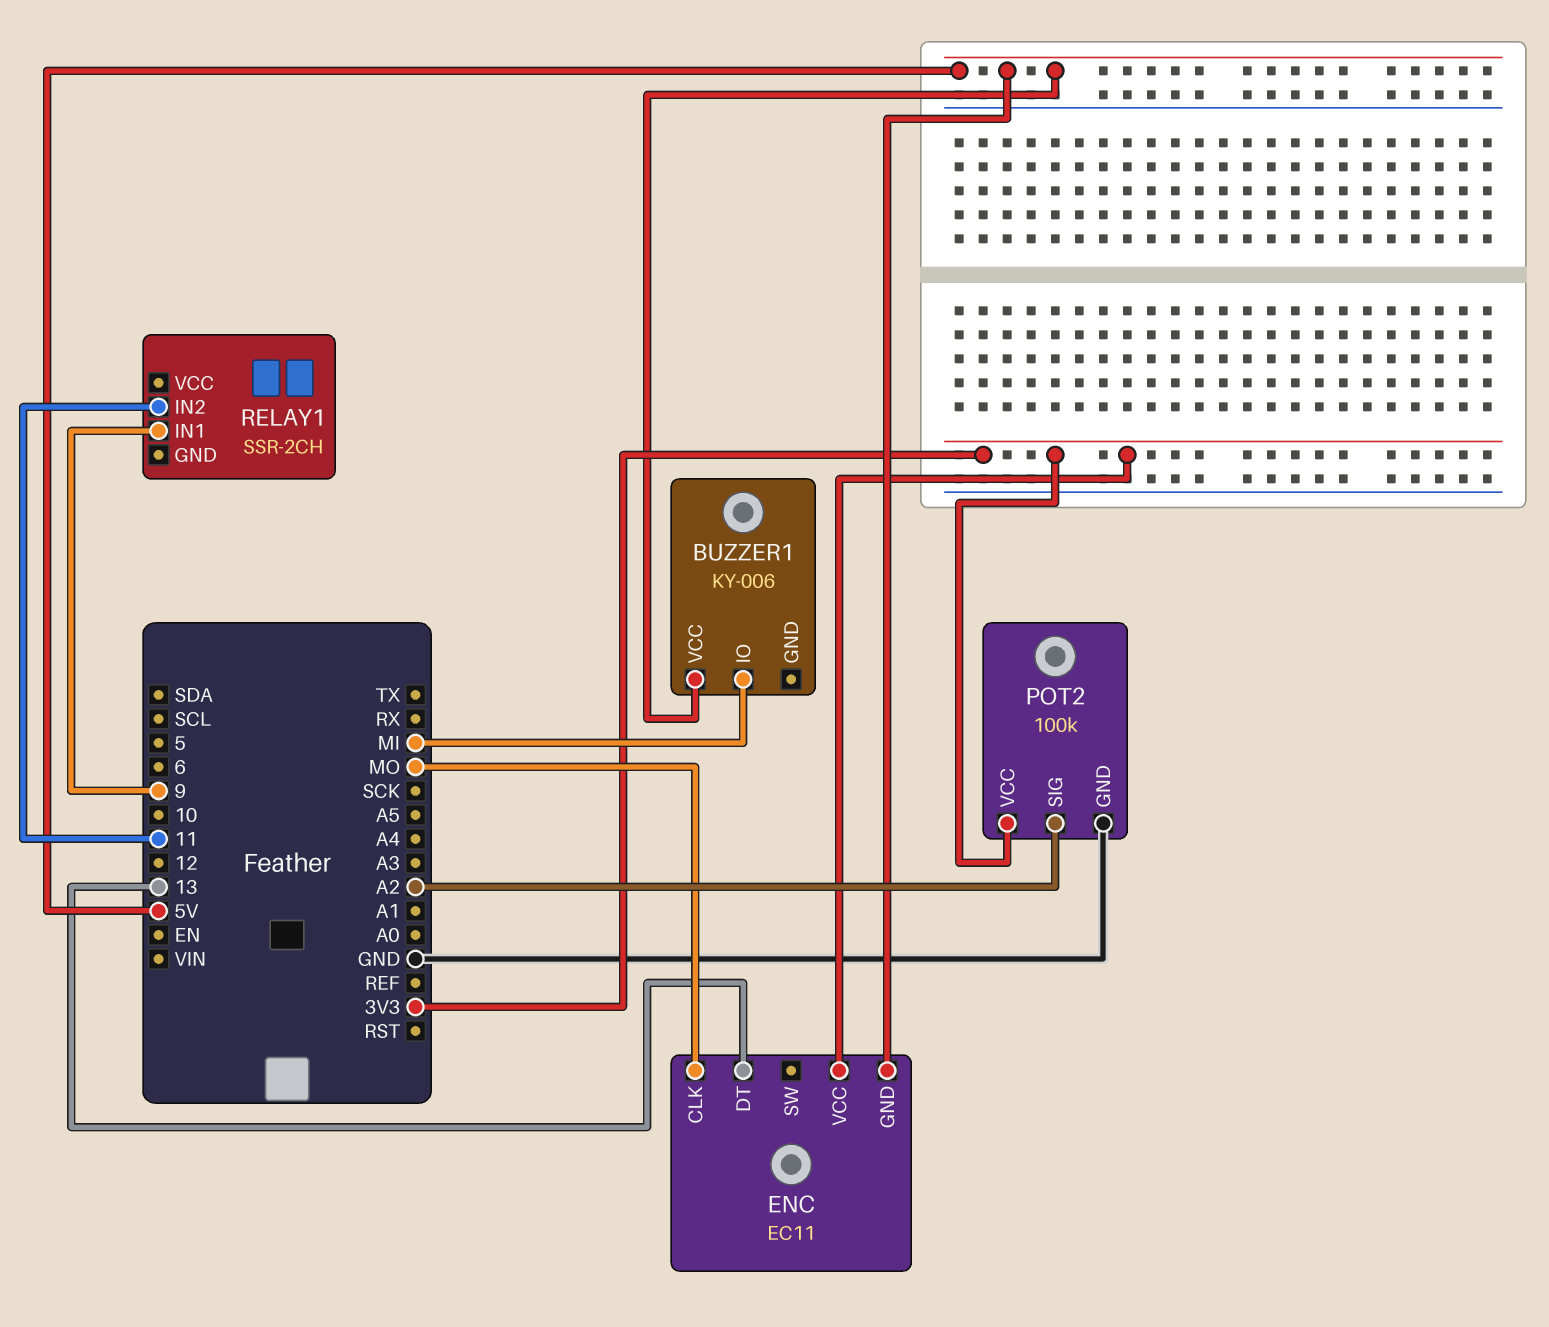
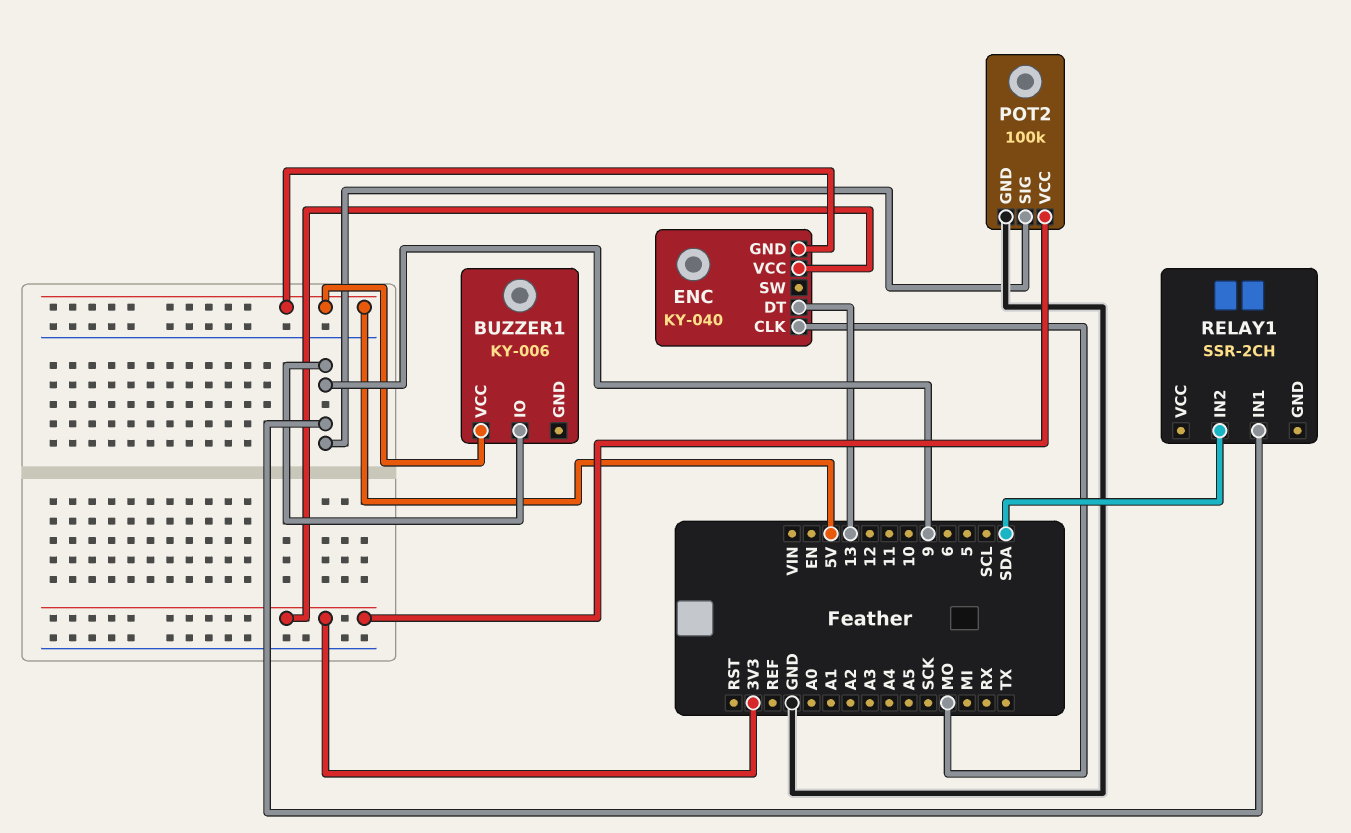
BUZZER1 pin IO: MI -> 9
ENC: EC11 -> KY-040
POT2 pin SIG: A2 -> 9
RELAY1 pin IN2: 11 -> SDA

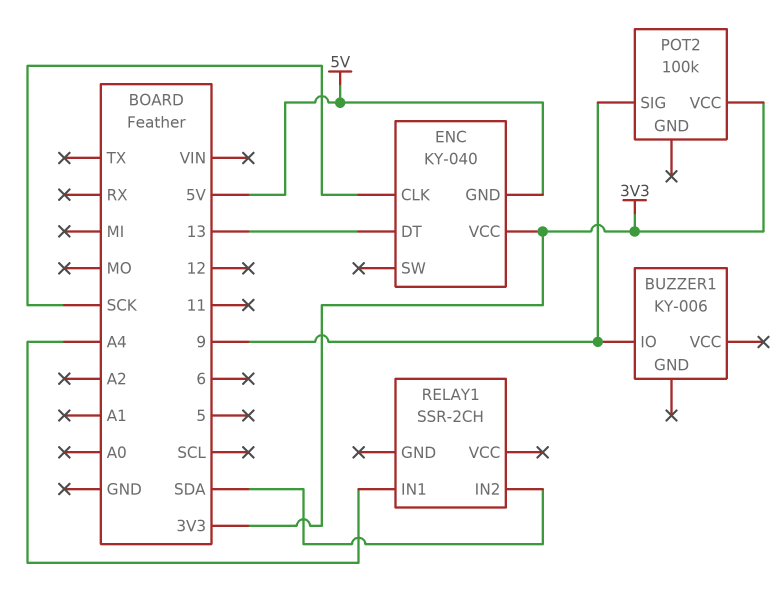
BUZZER1 pin VCC: 5V -> none
ENC pin CLK: MO -> SCK
POT2 pin GND: GND -> none
RELAY1 pin IN1: 9 -> A4

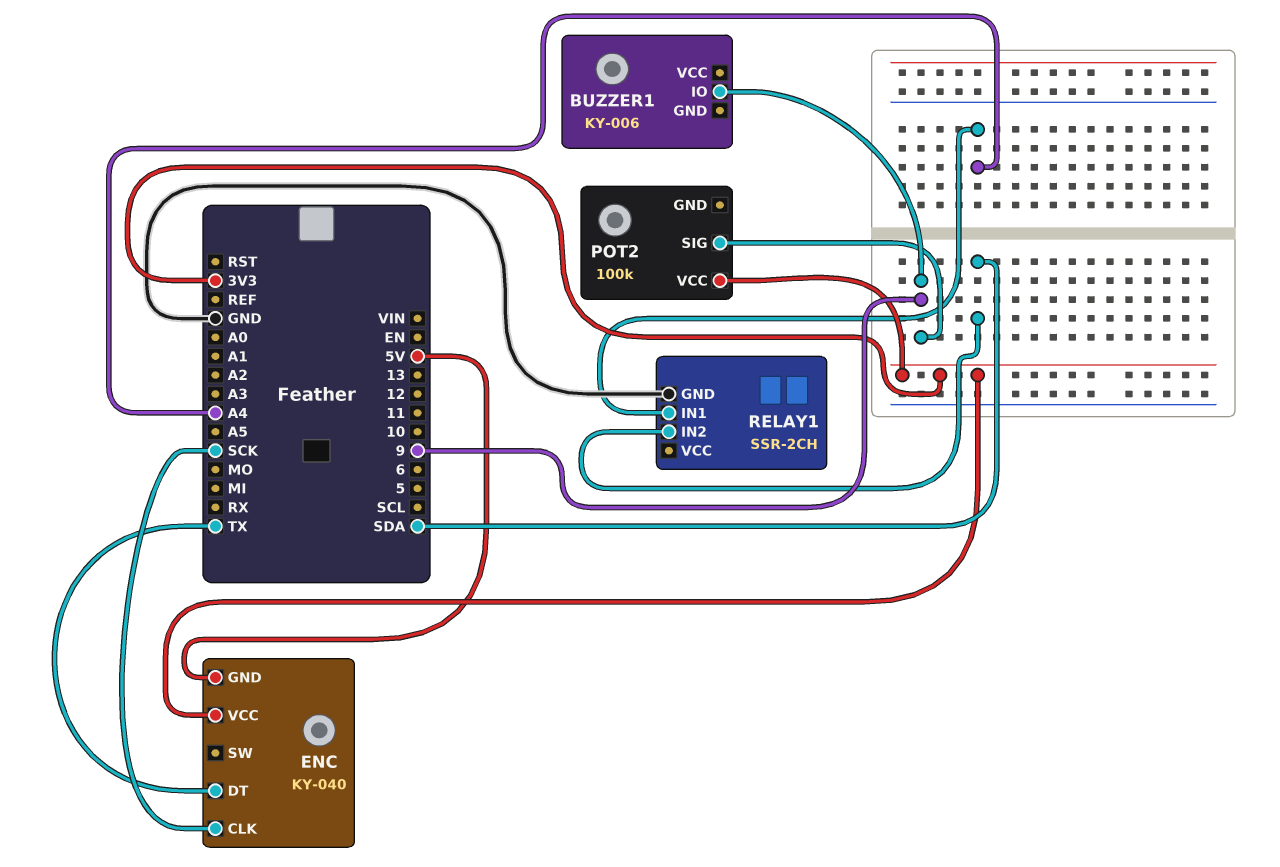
ENC pin DT: 13 -> TX
RELAY1 pin GND: none -> GND

